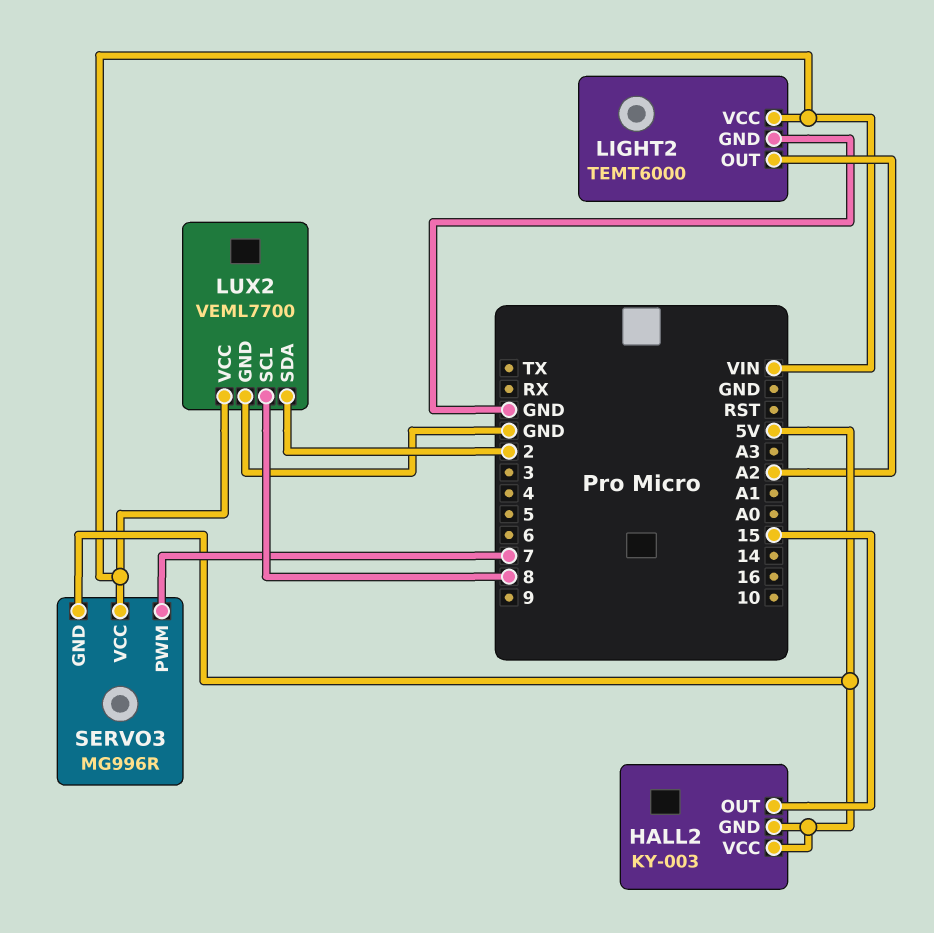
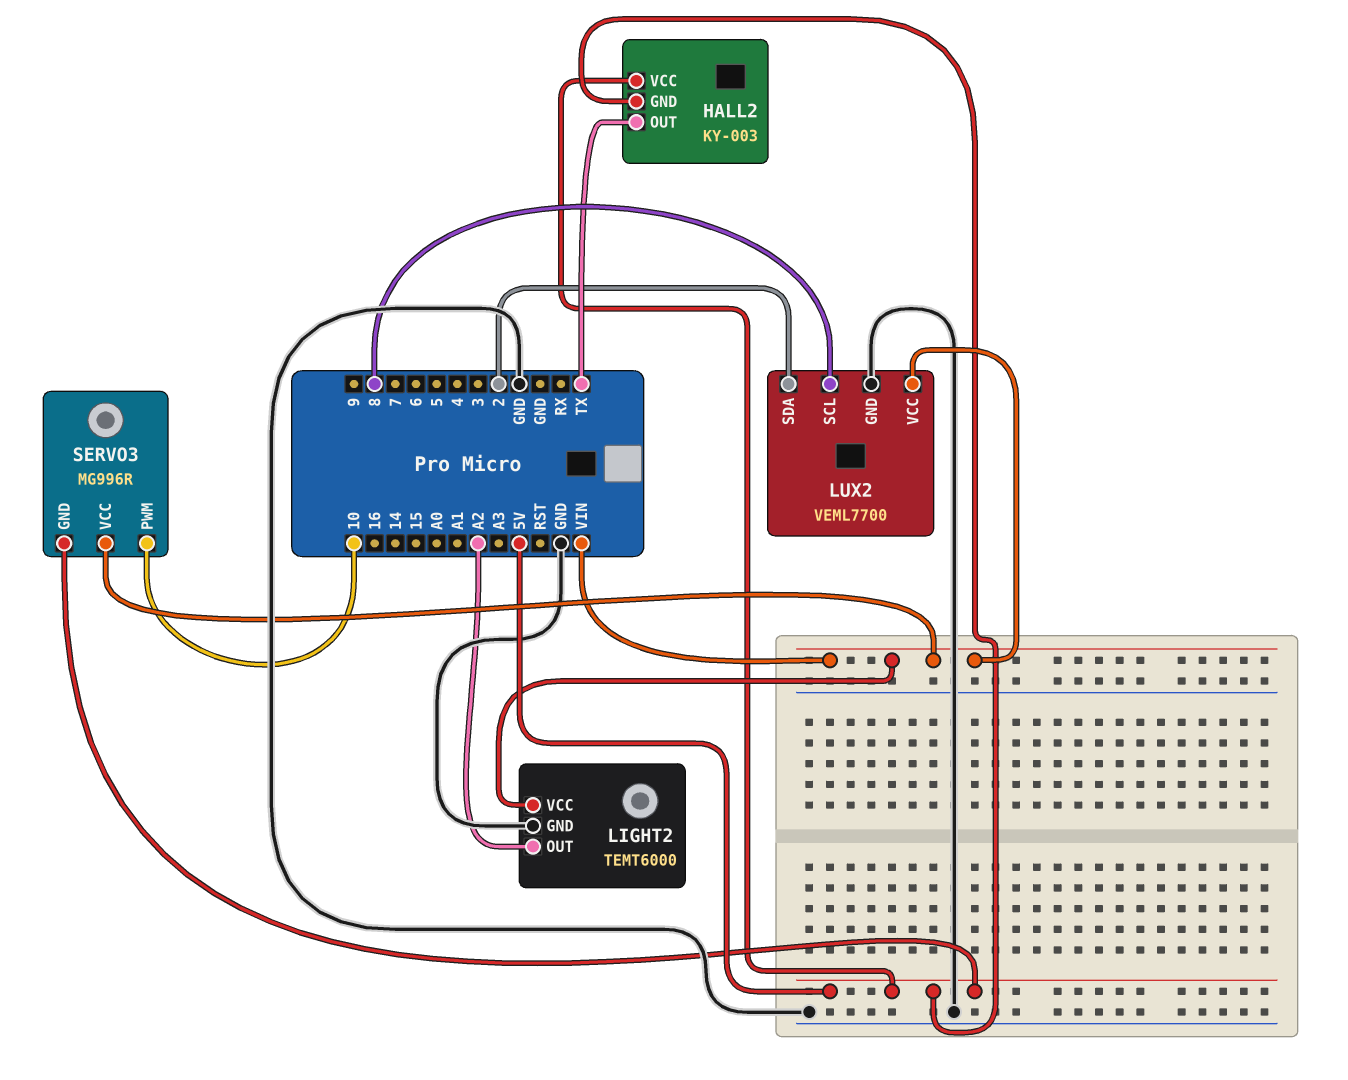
HALL2 pin OUT: 15 -> TX
SERVO3 pin PWM: 7 -> 10

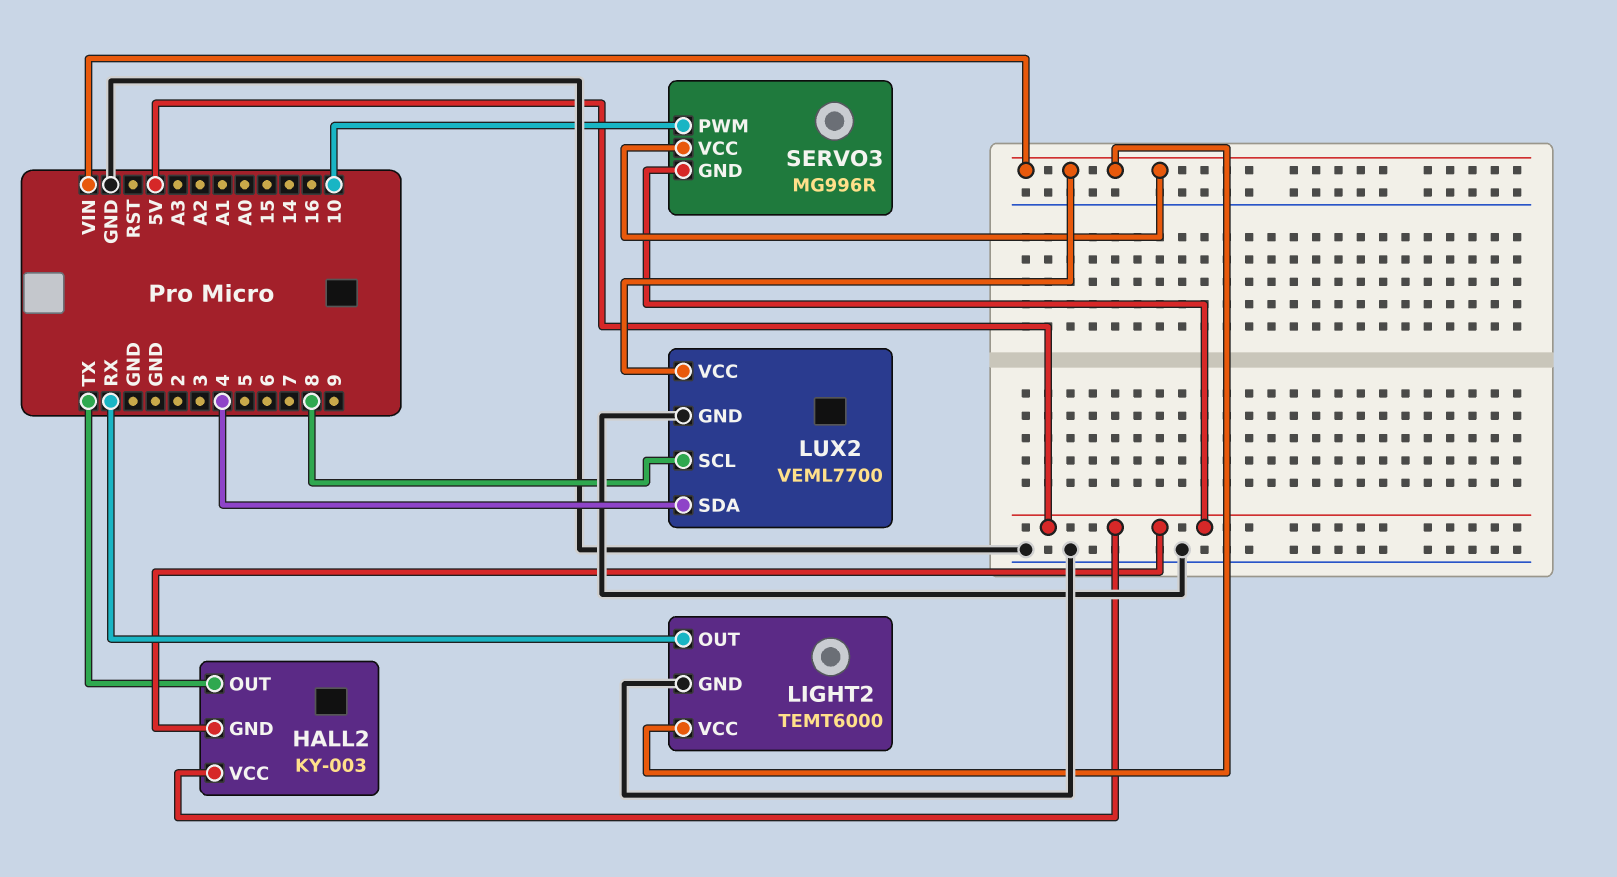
LIGHT2 pin OUT: A2 -> RX
LUX2 pin SDA: 2 -> 4

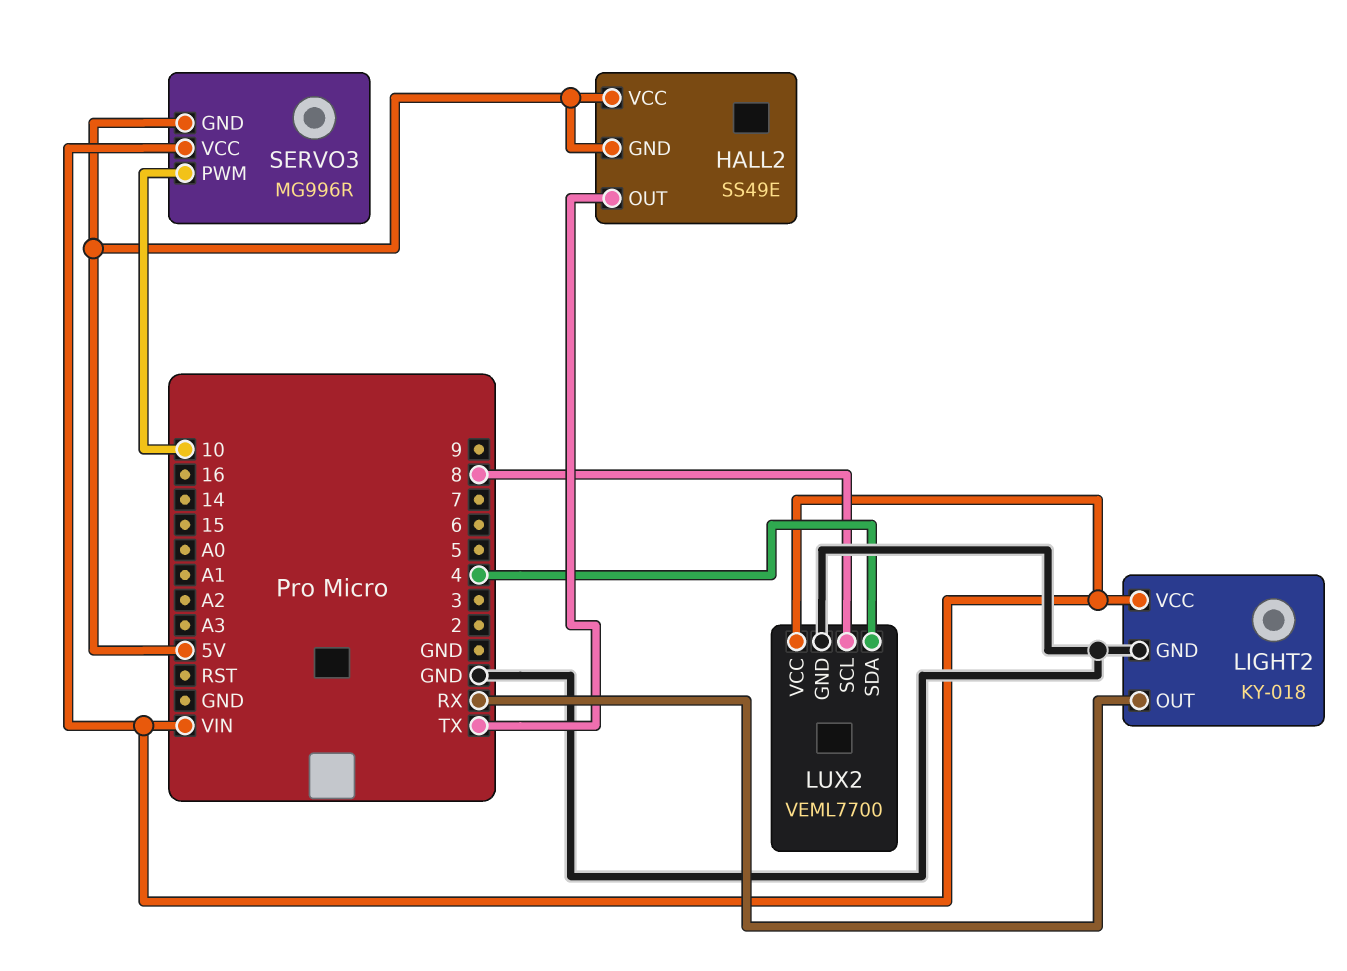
HALL2: KY-003 -> SS49E
LIGHT2: TEMT6000 -> KY-018

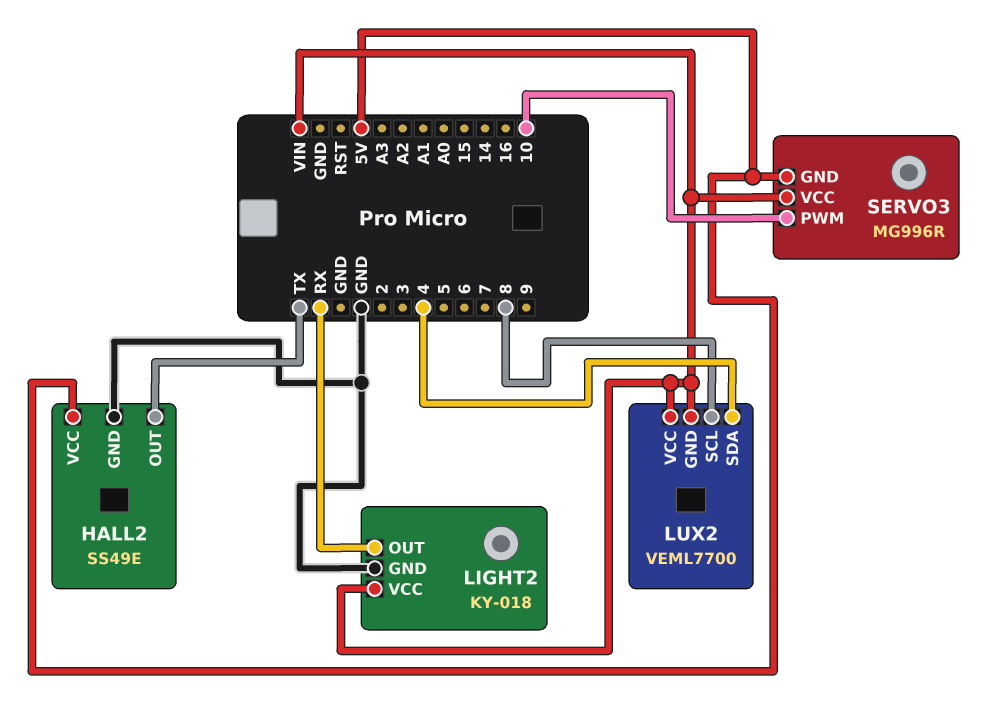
HALL2 pin GND: 5V -> GND
LUX2 pin GND: GND -> VIN

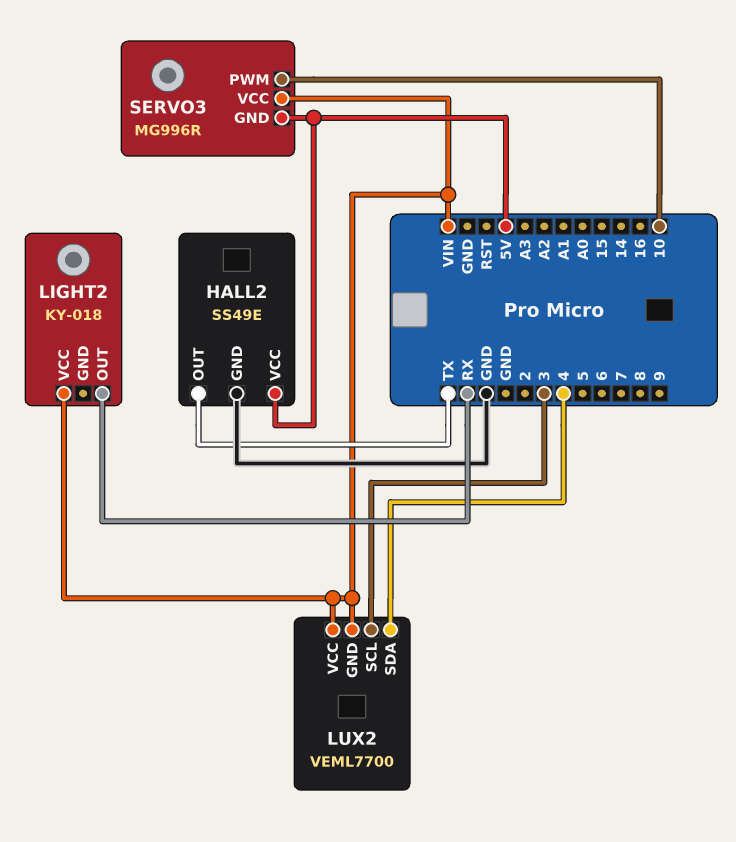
LIGHT2 pin GND: GND -> none
LUX2 pin SCL: 8 -> 3

